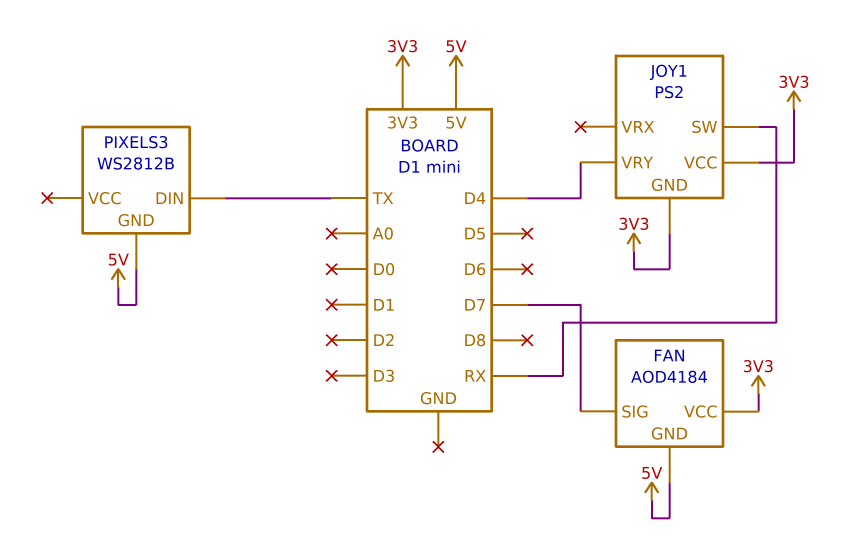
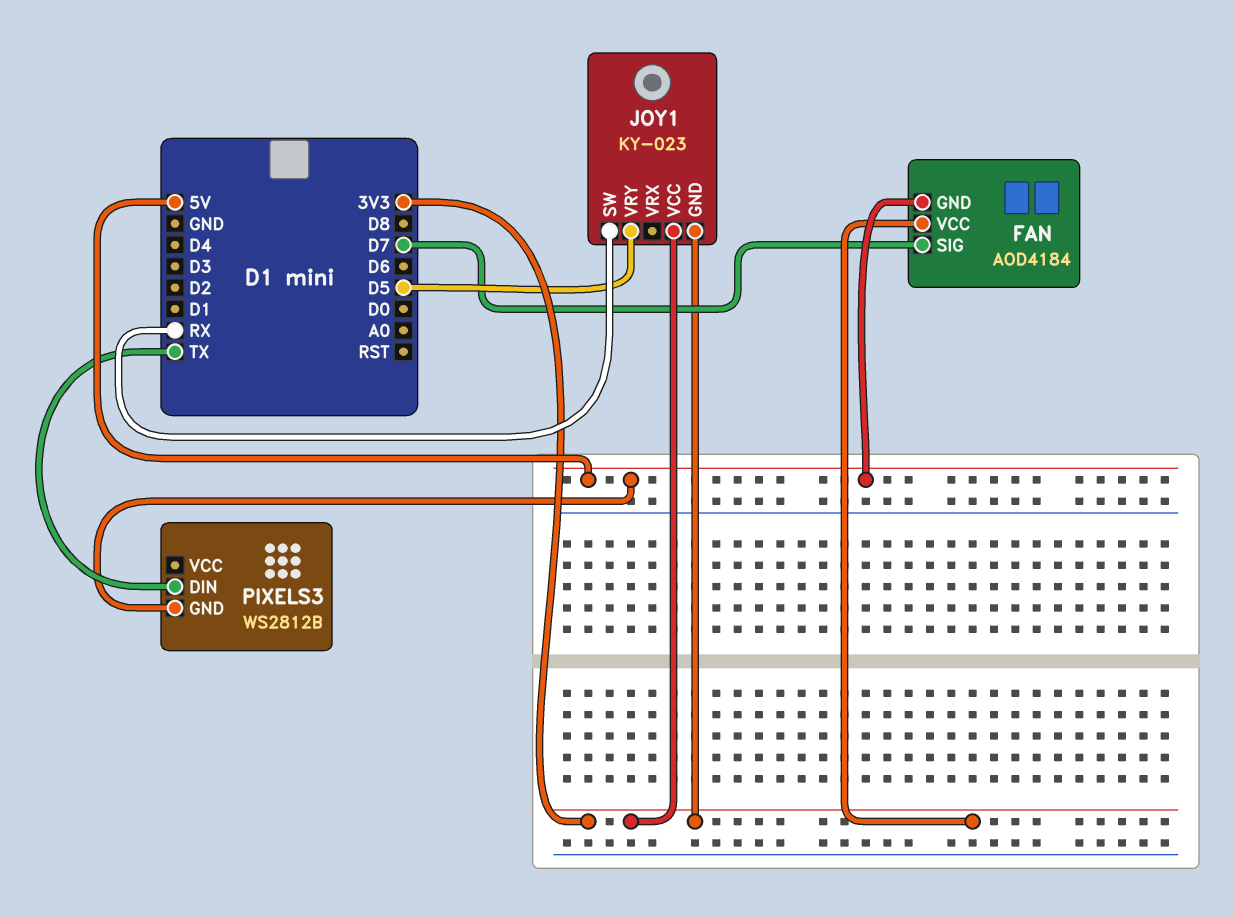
JOY1: PS2 -> KY-023
JOY1 pin VRY: D4 -> D5

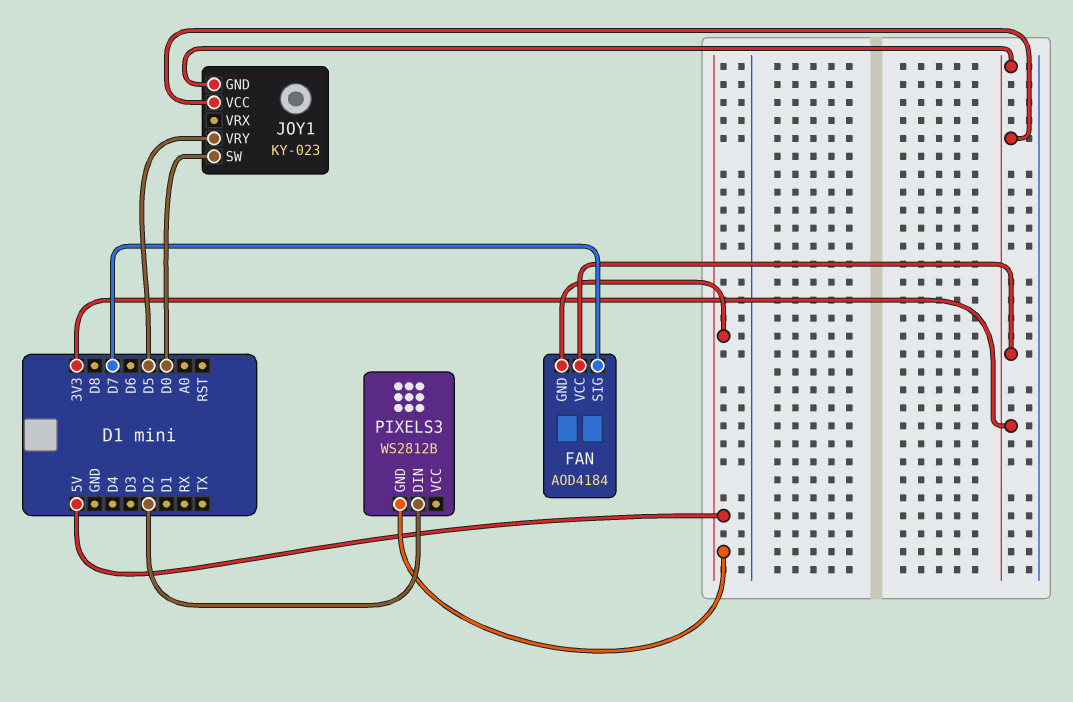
JOY1 pin SW: RX -> D0
PIXELS3 pin DIN: TX -> D2

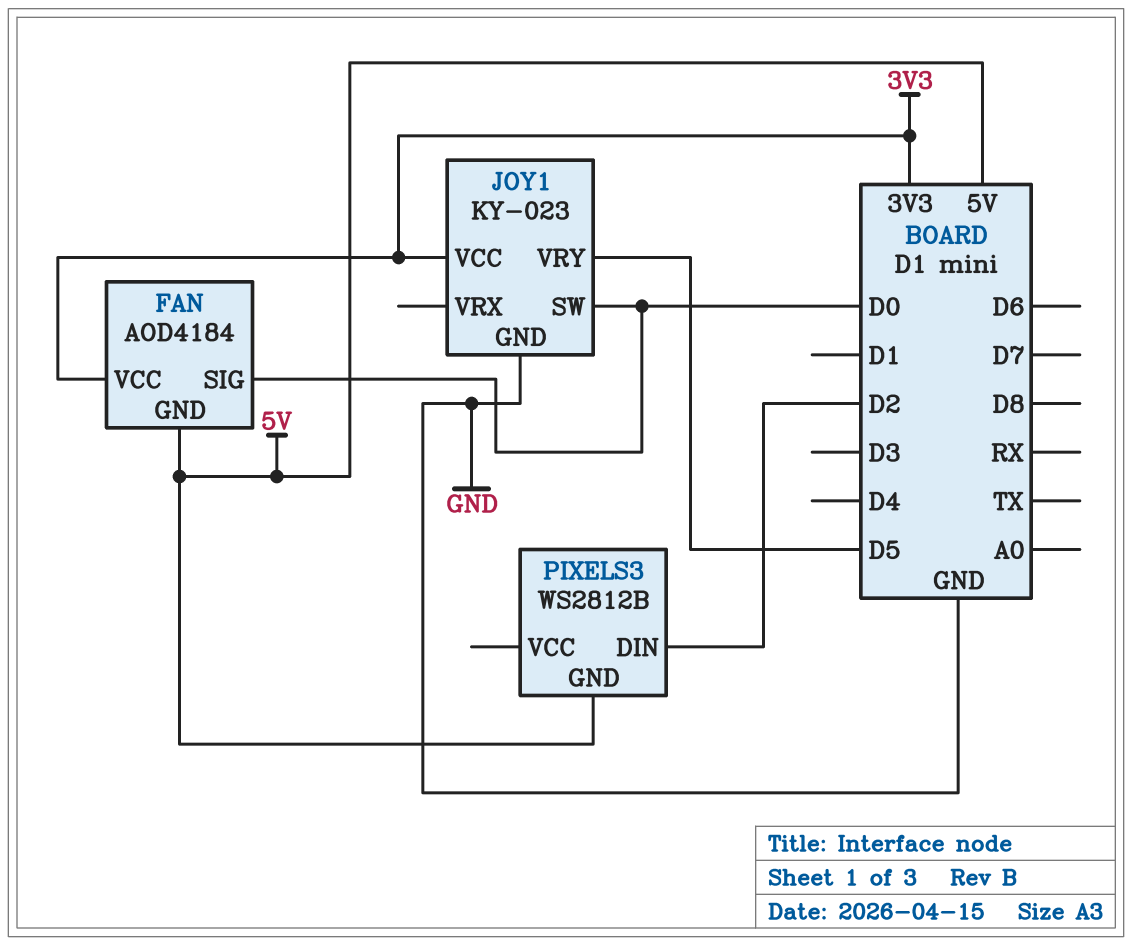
FAN pin SIG: D7 -> D0
JOY1 pin GND: 3V3 -> GND

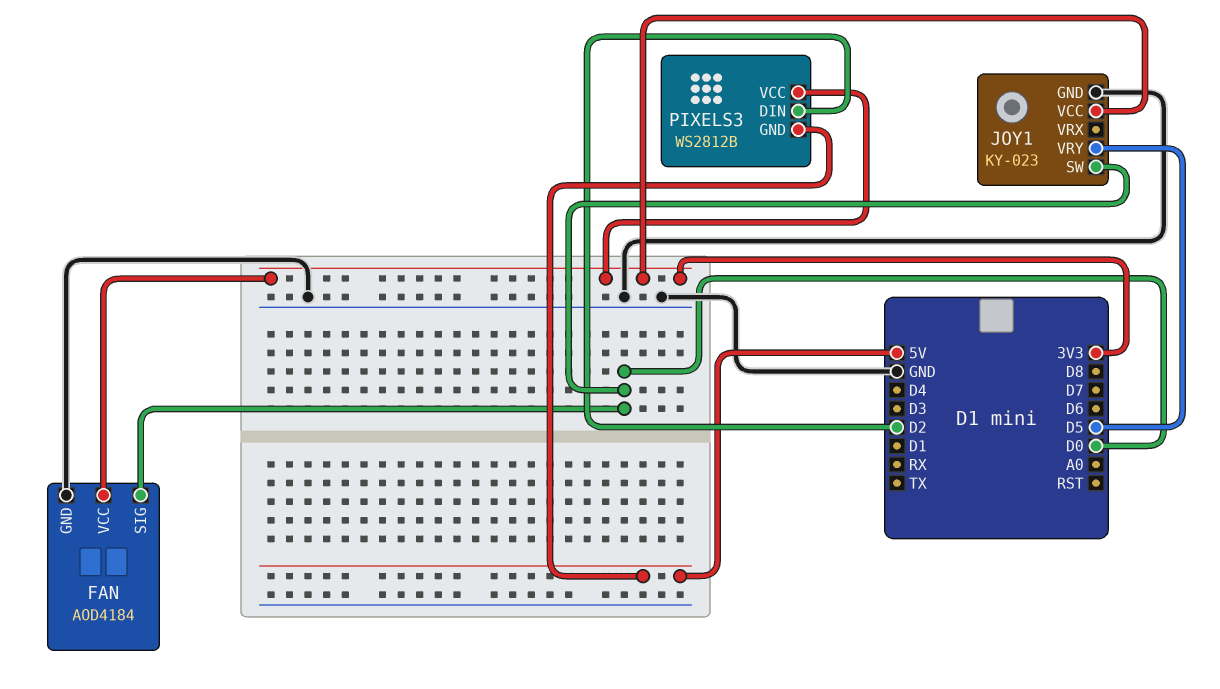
FAN pin GND: 5V -> GND
PIXELS3 pin VCC: none -> 3V3

